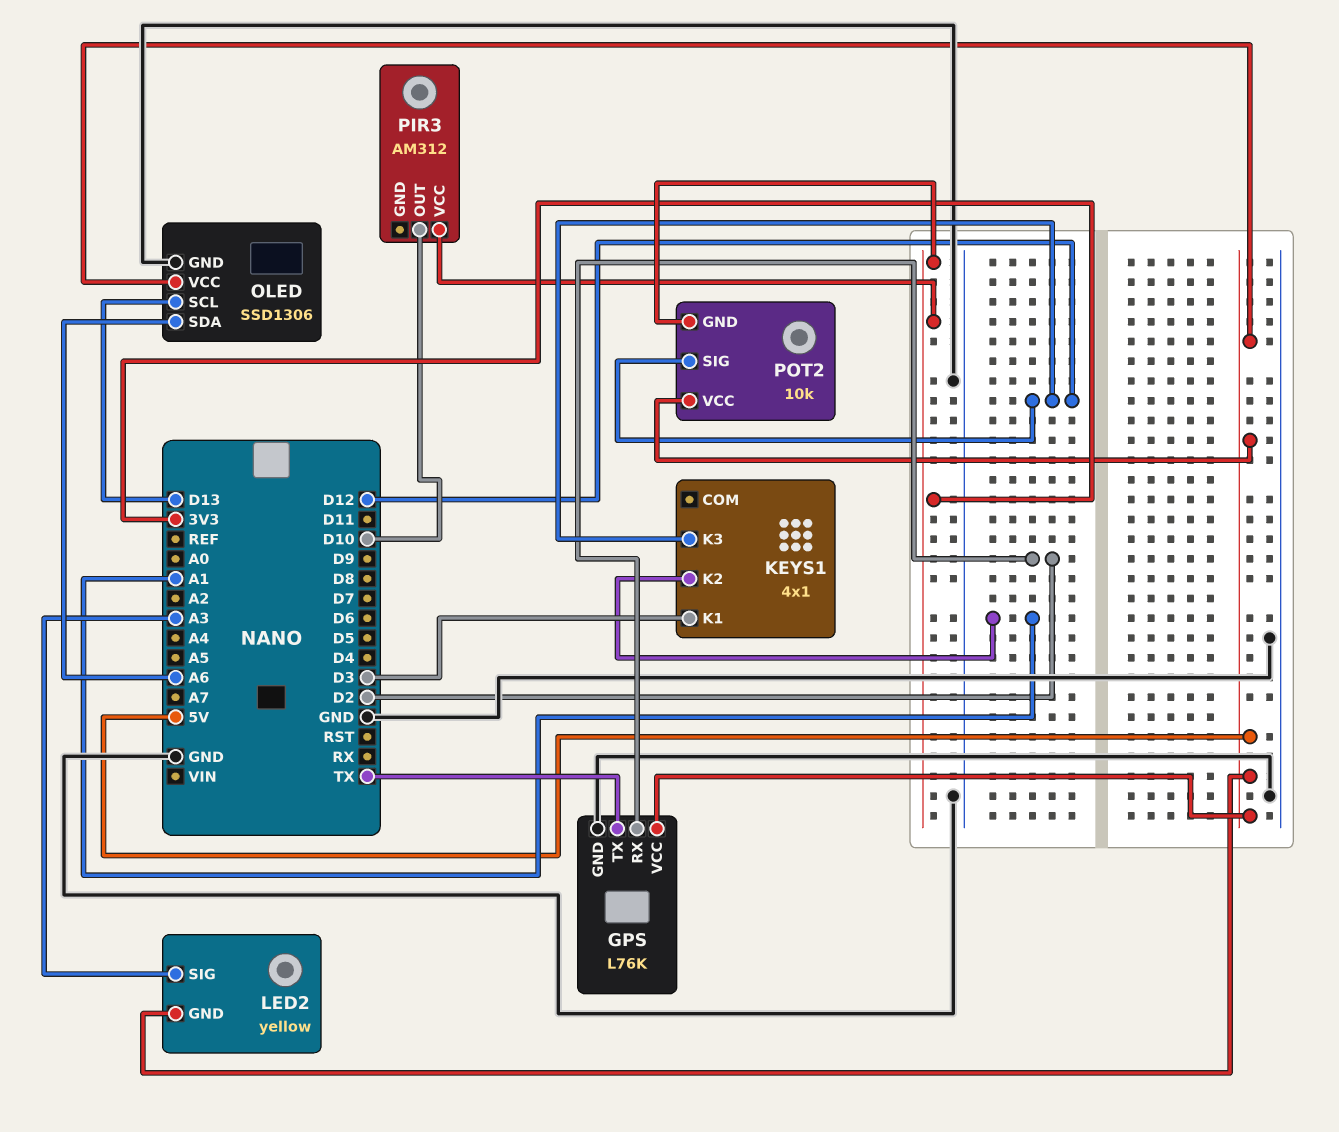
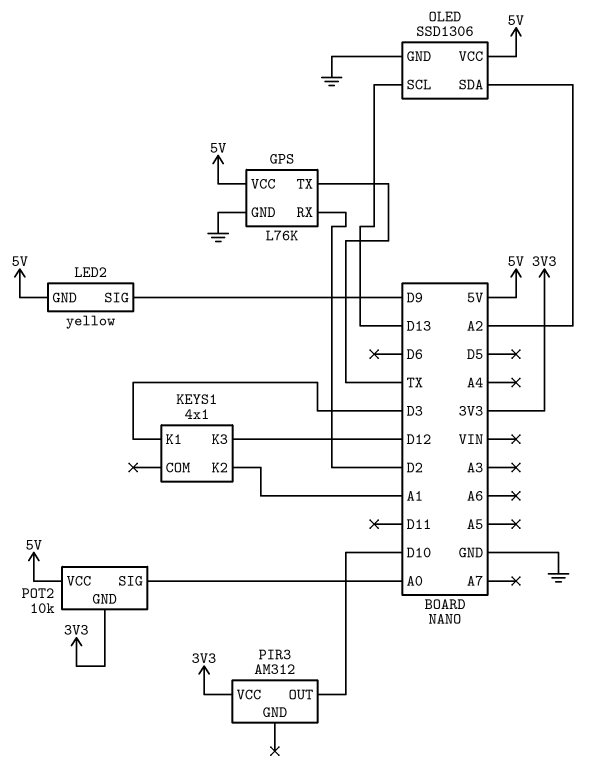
LED2 pin SIG: A3 -> D9
OLED pin SDA: A6 -> A2
POT2 pin SIG: D12 -> A0

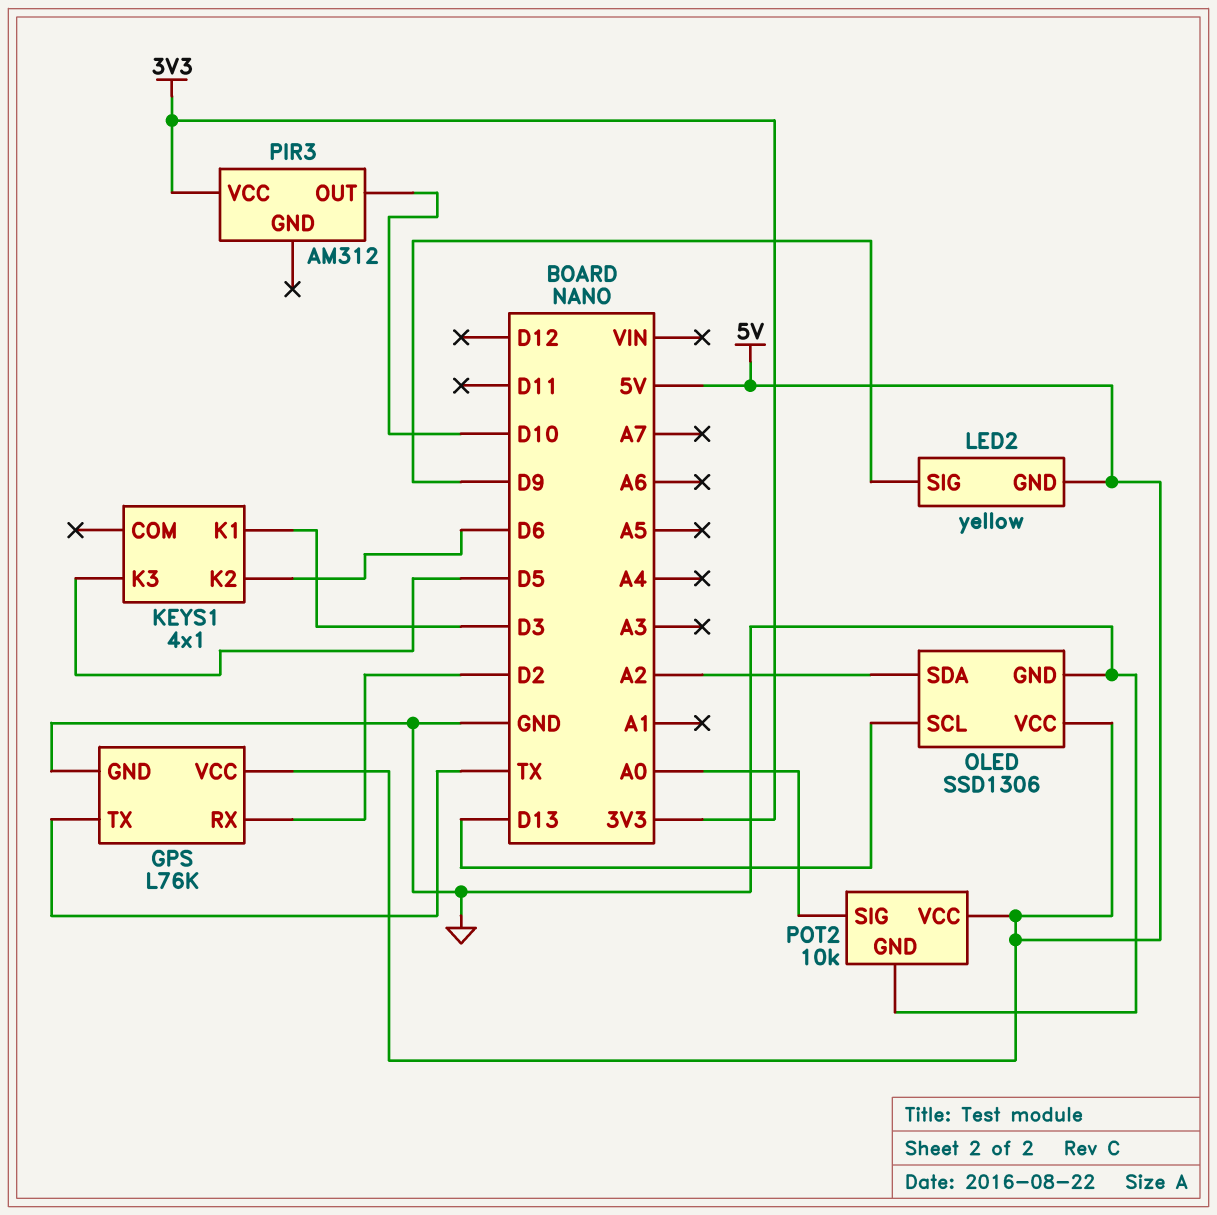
KEYS1 pin K2: A1 -> D6
KEYS1 pin K3: D12 -> D5
POT2 pin GND: 3V3 -> GND

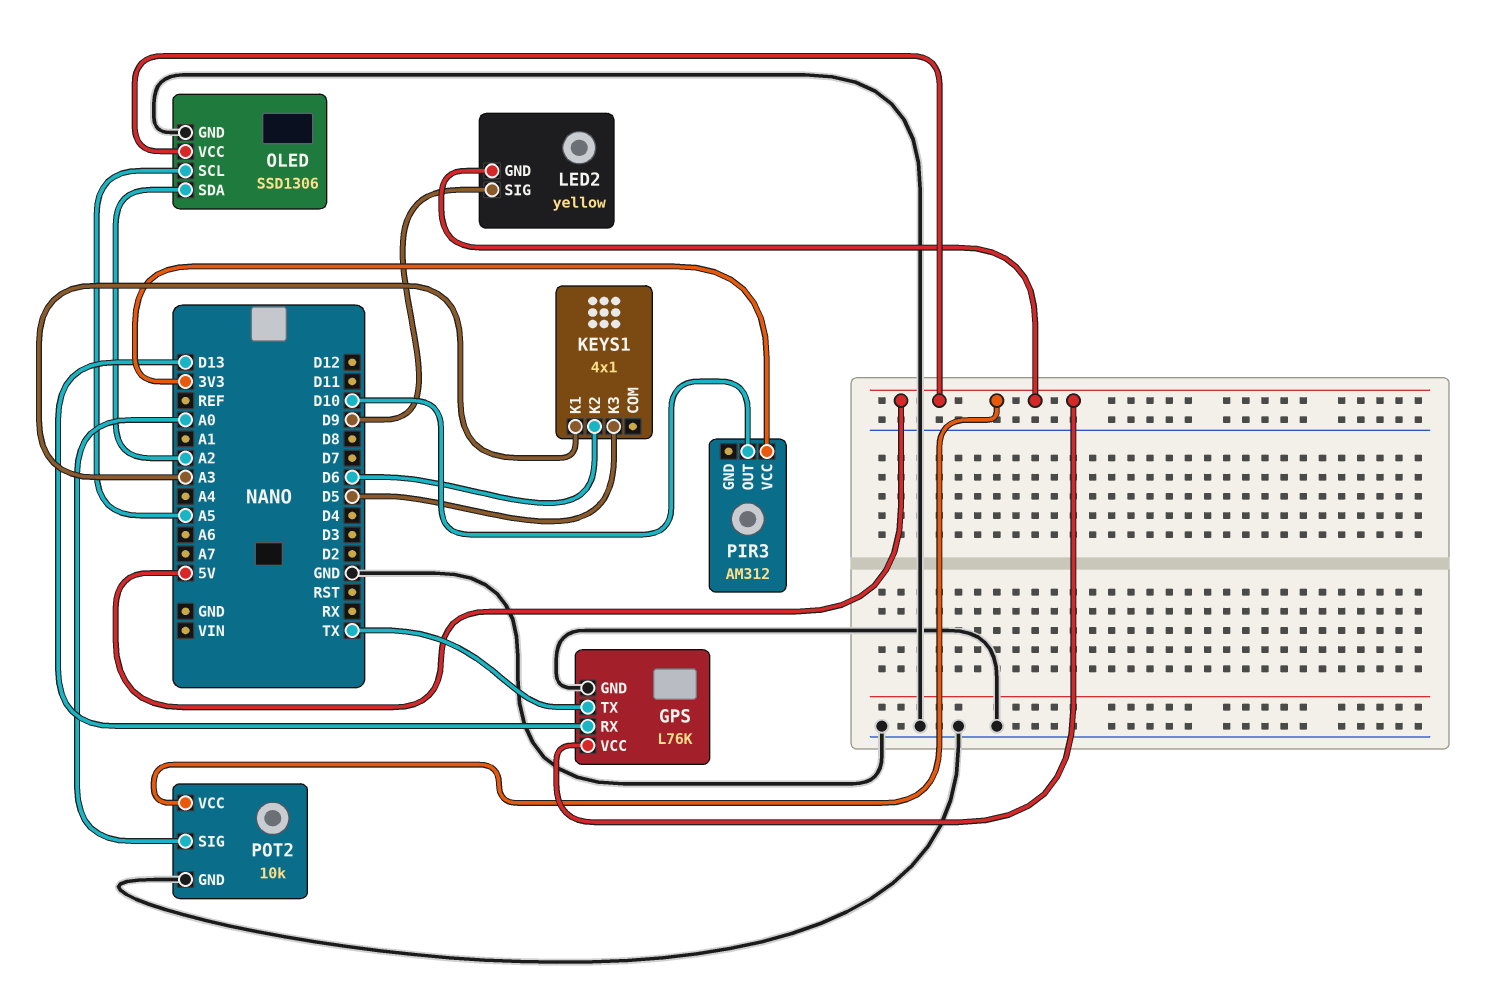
GPS pin RX: D2 -> D13
KEYS1 pin K1: D3 -> A3
OLED pin SCL: D13 -> A5

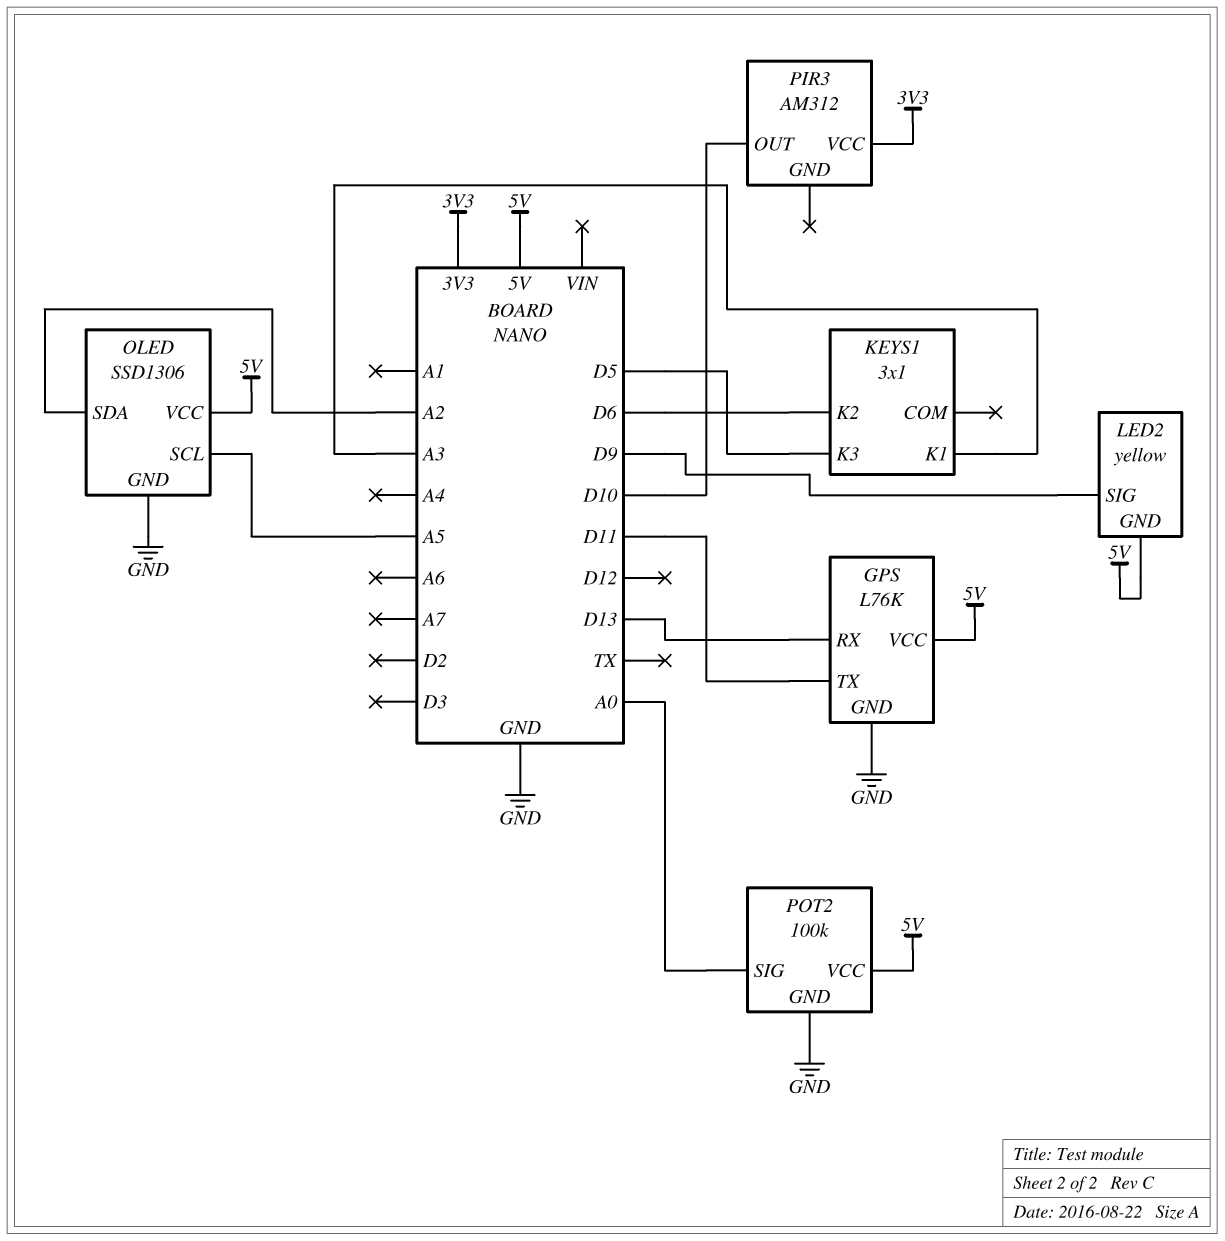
GPS pin TX: TX -> D11
KEYS1: 4x1 -> 3x1
POT2: 10k -> 100k

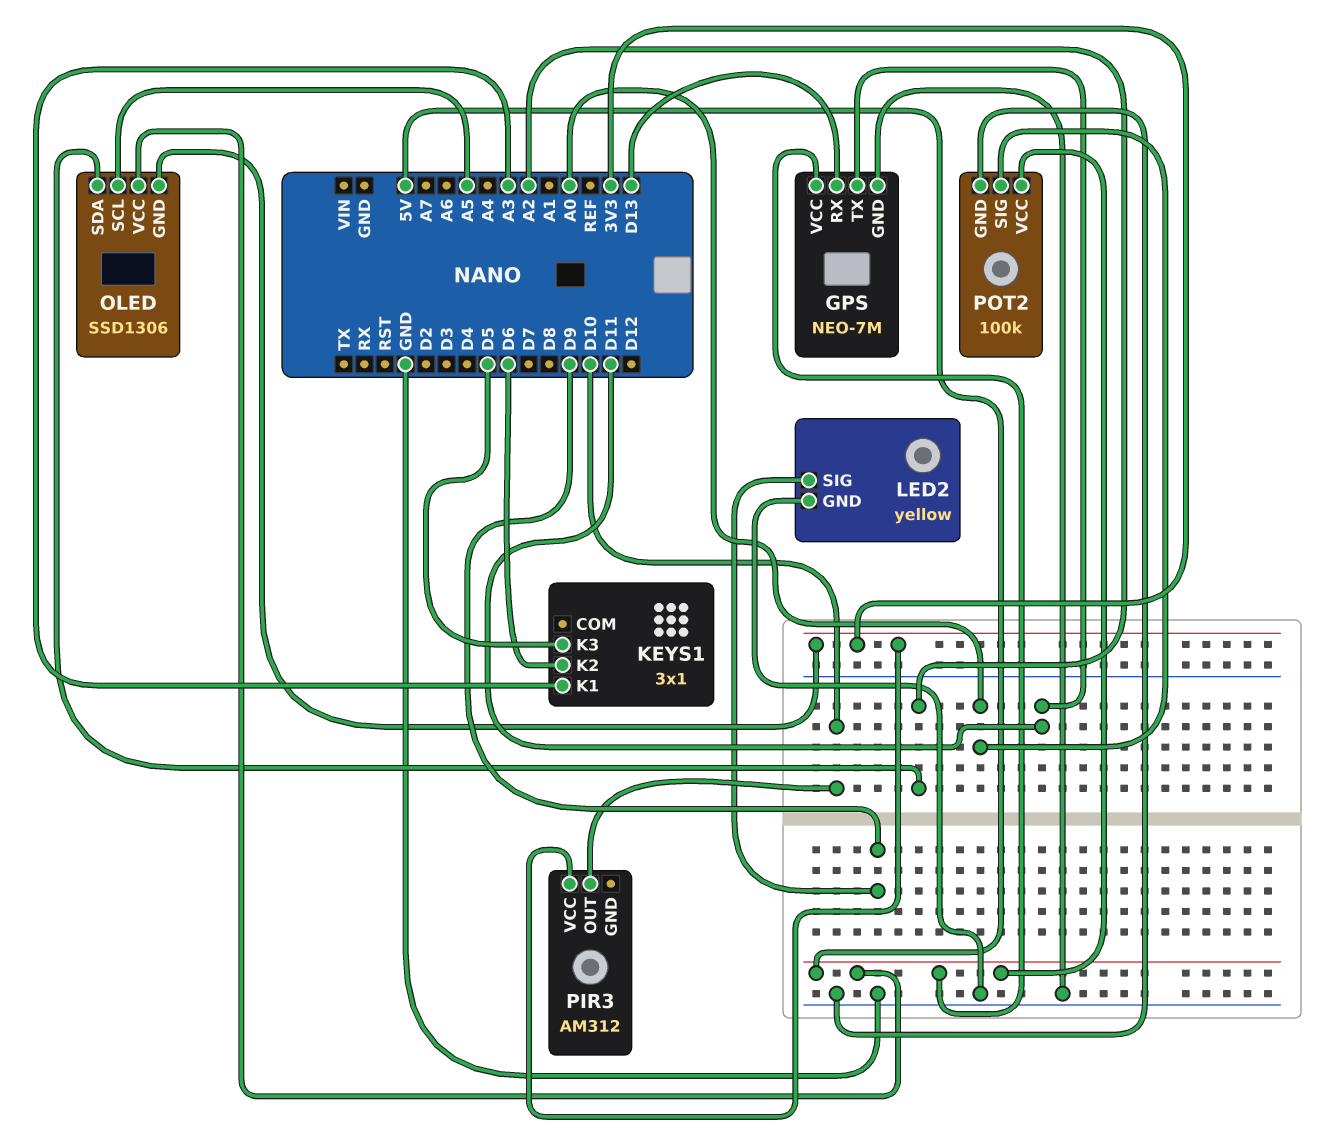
GPS: L76K -> NEO-7M
LED2 pin GND: 5V -> GND
OLED pin GND: GND -> 3V3

